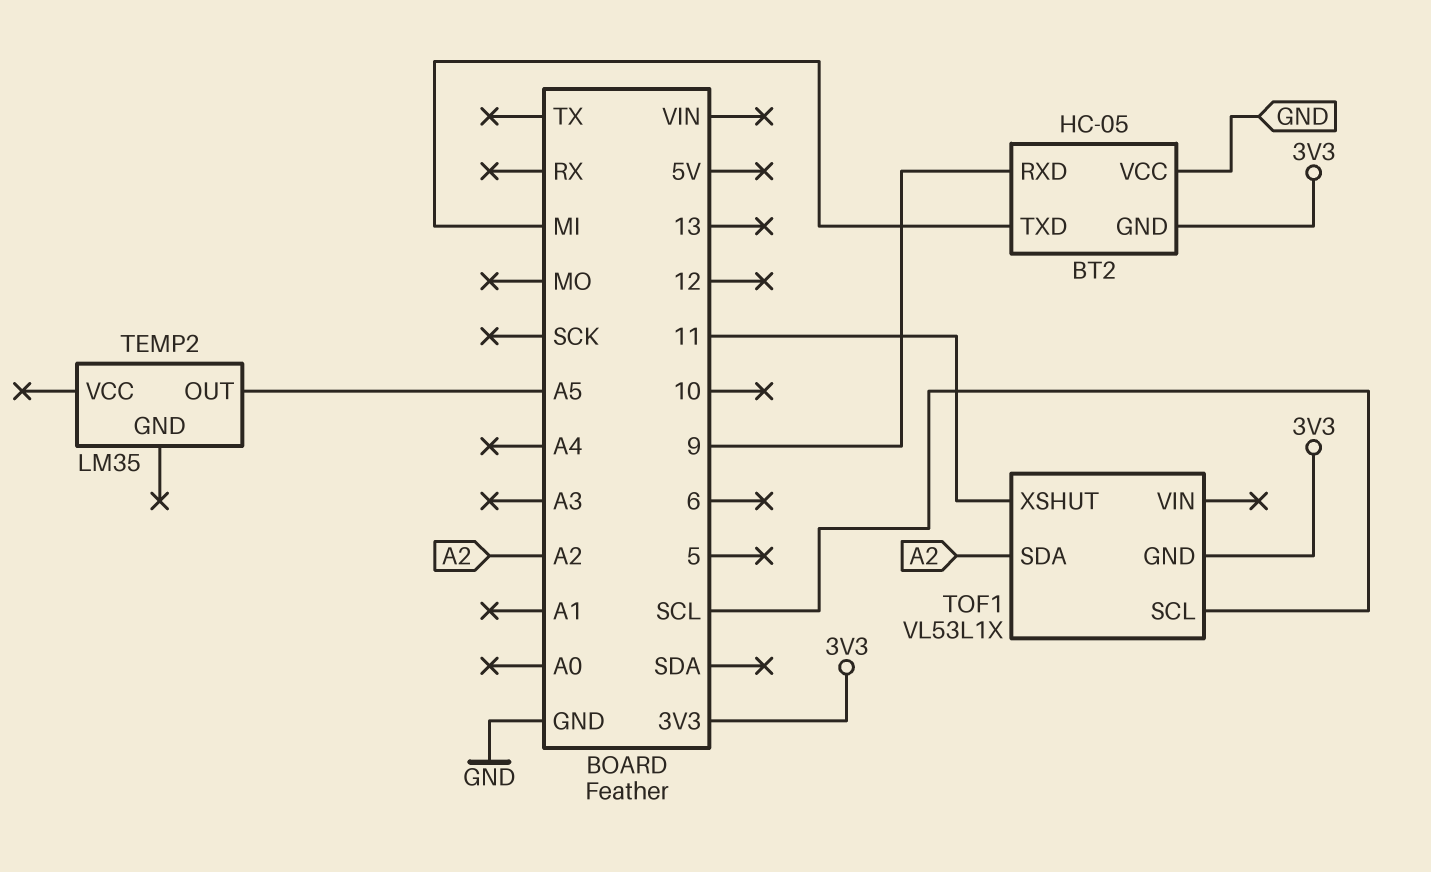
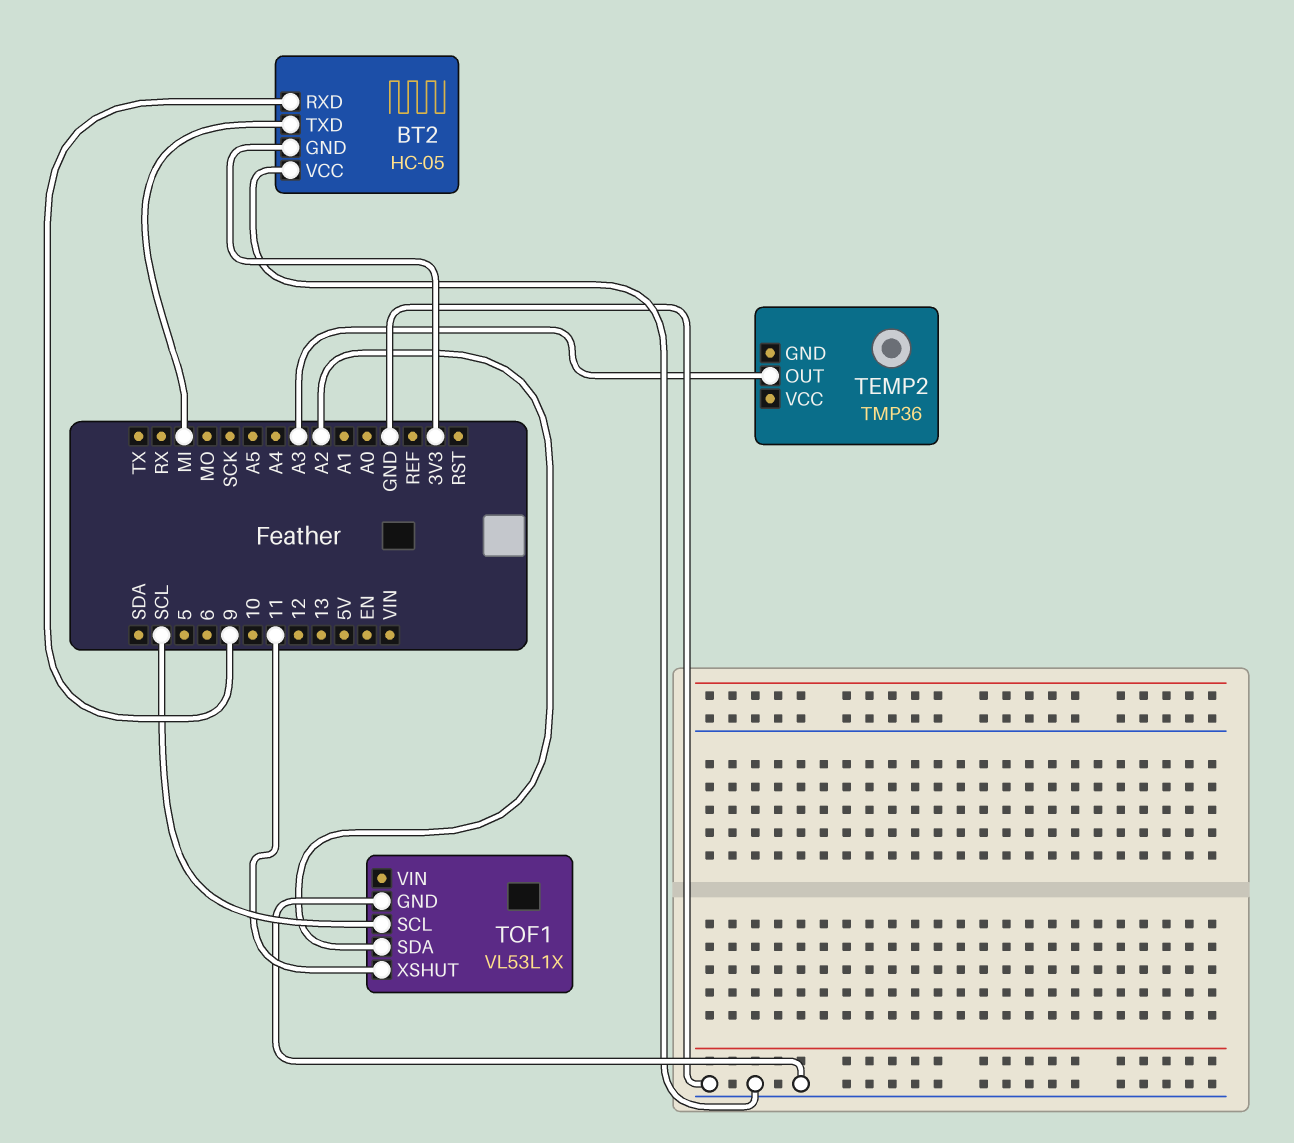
TEMP2: LM35 -> TMP36
TEMP2 pin OUT: A5 -> A3
TOF1 pin GND: 3V3 -> GND

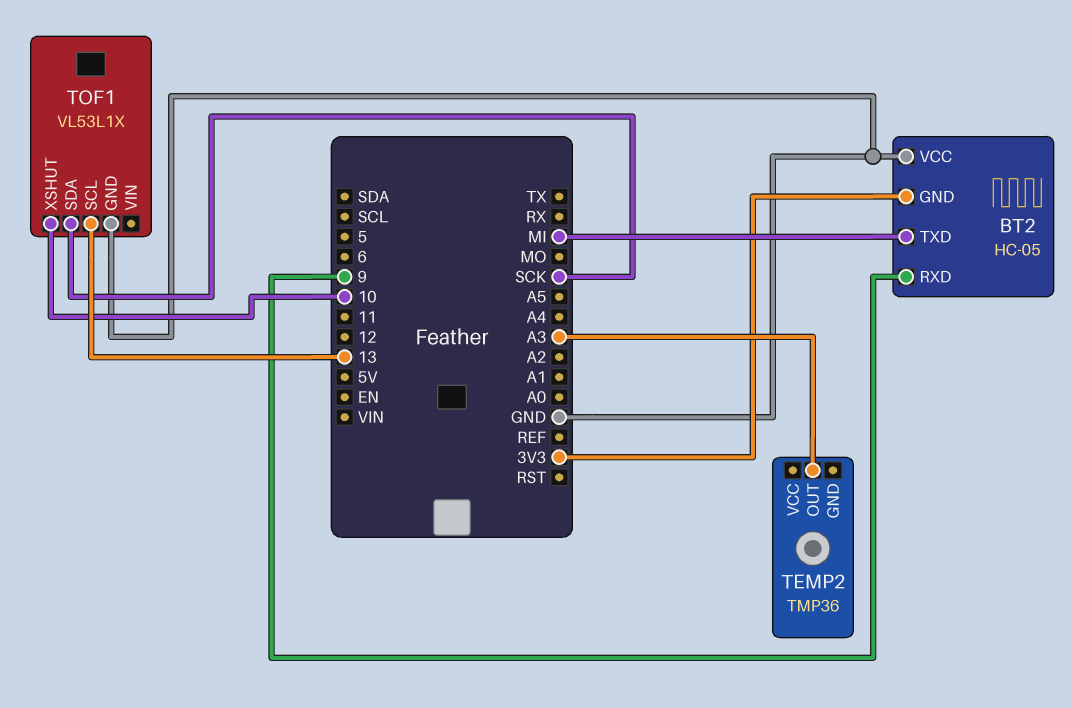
TOF1 pin SCL: SCL -> 13
TOF1 pin SDA: A2 -> SCK
TOF1 pin XSHUT: 11 -> 10

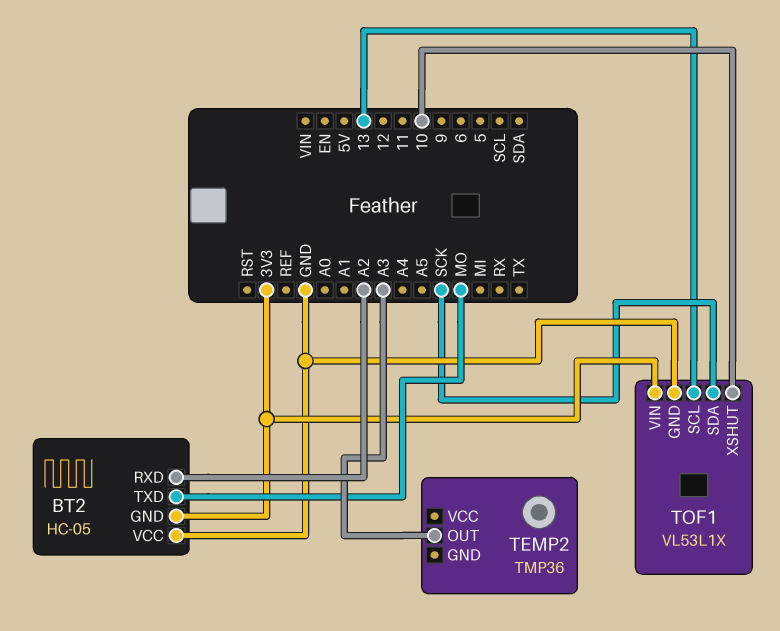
BT2 pin RXD: 9 -> A2
BT2 pin TXD: MI -> MO
TOF1 pin VIN: none -> 3V3

